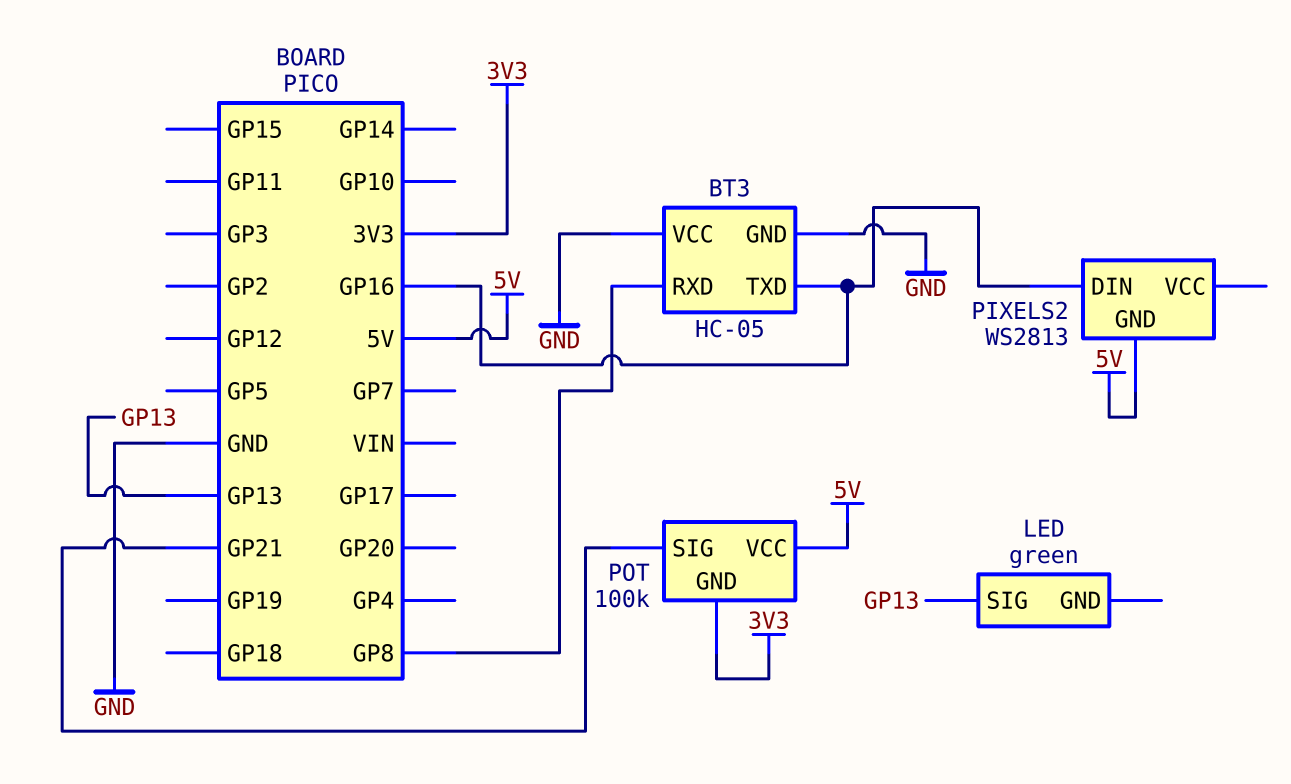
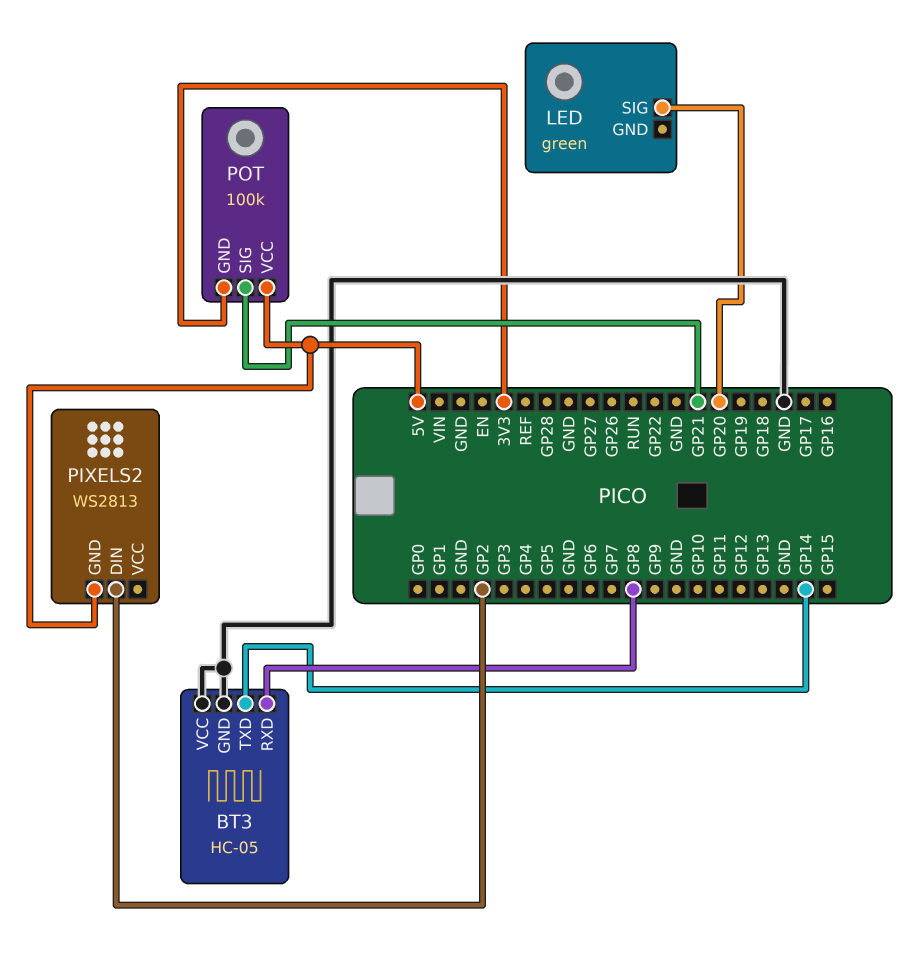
BT3 pin TXD: GP16 -> GP14
LED pin SIG: GP13 -> GP20
PIXELS2 pin DIN: GP16 -> GP2

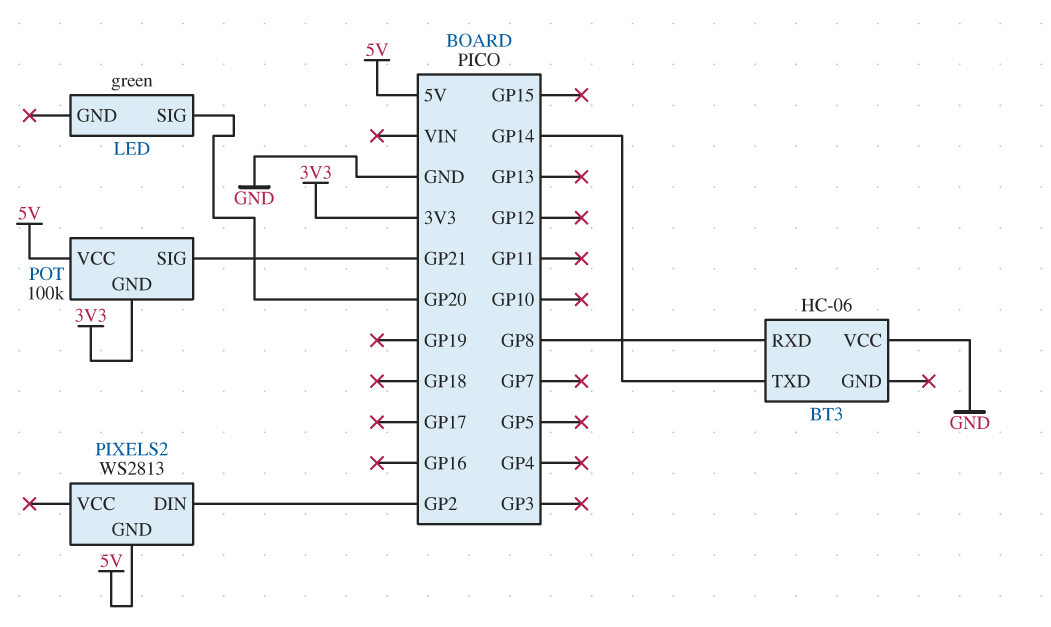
BT3: HC-05 -> HC-06
BT3 pin GND: GND -> none

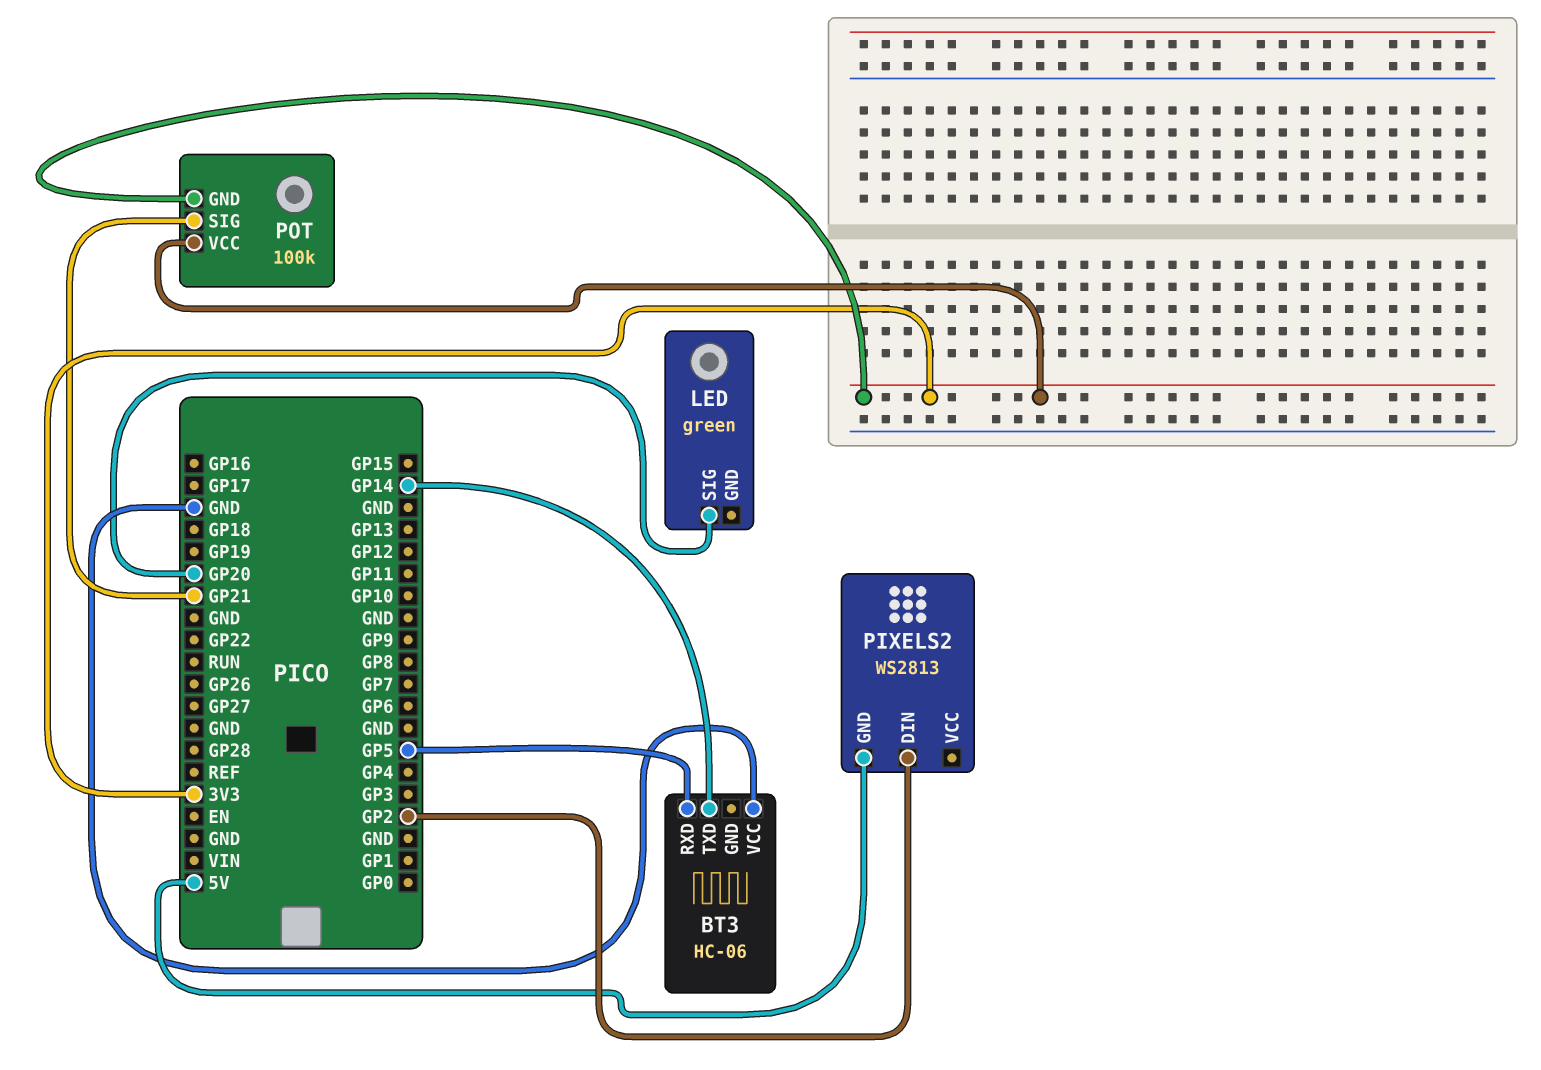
BT3 pin RXD: GP8 -> GP5
POT pin VCC: 5V -> 3V3

